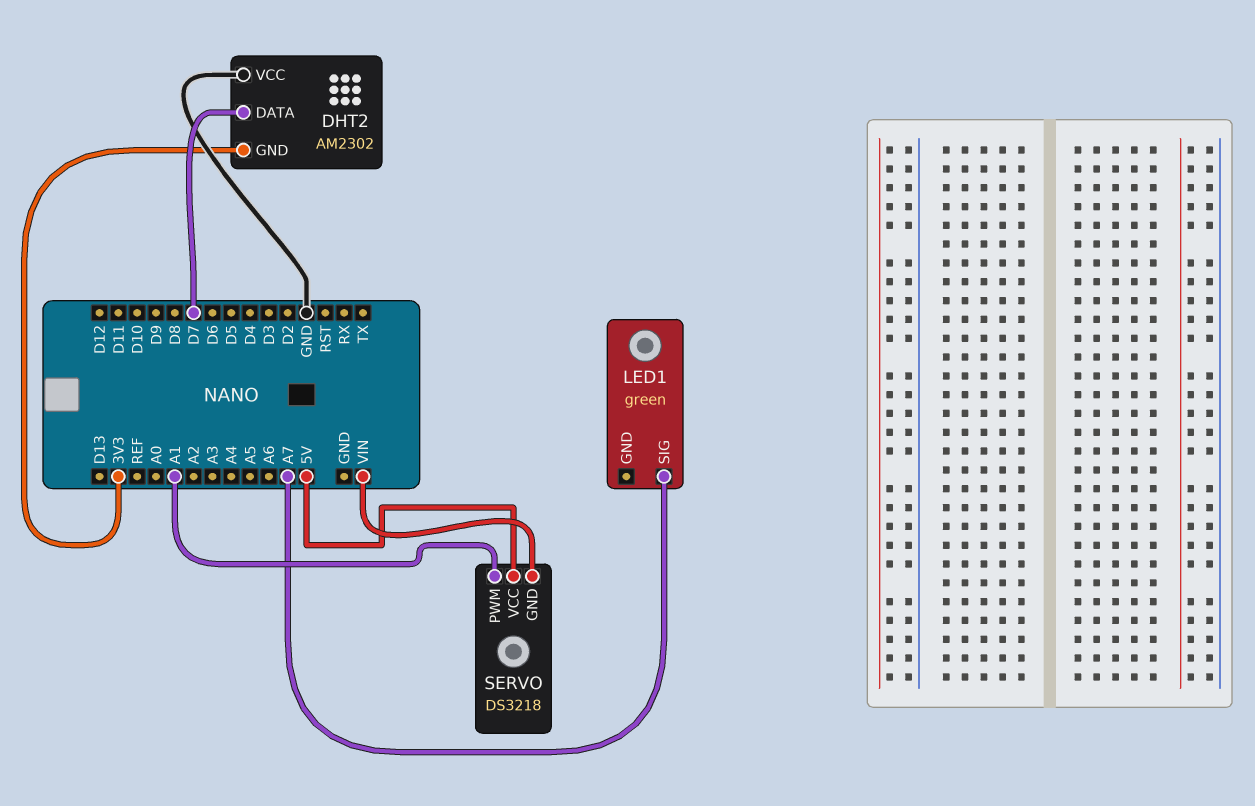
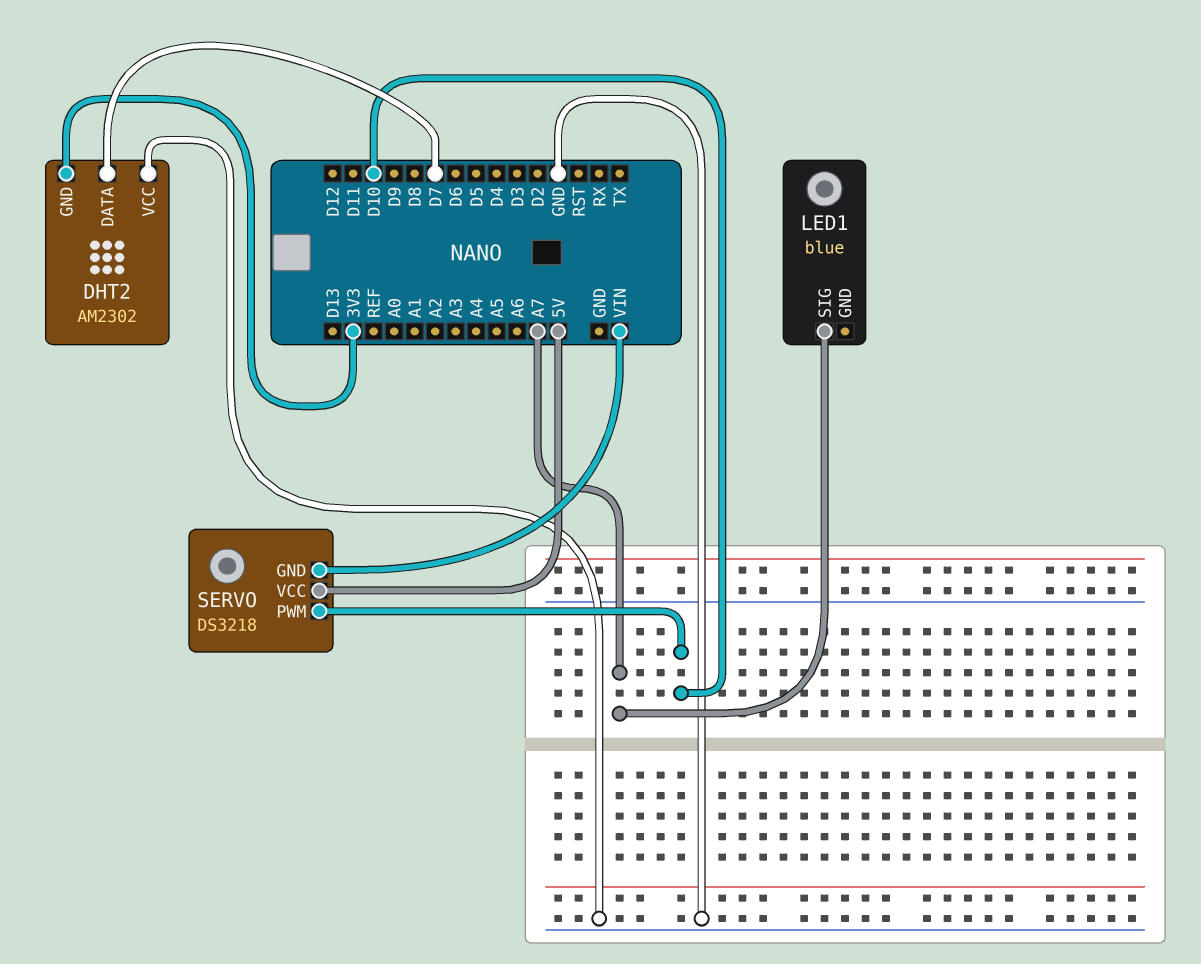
LED1: green -> blue
SERVO pin PWM: A1 -> D10

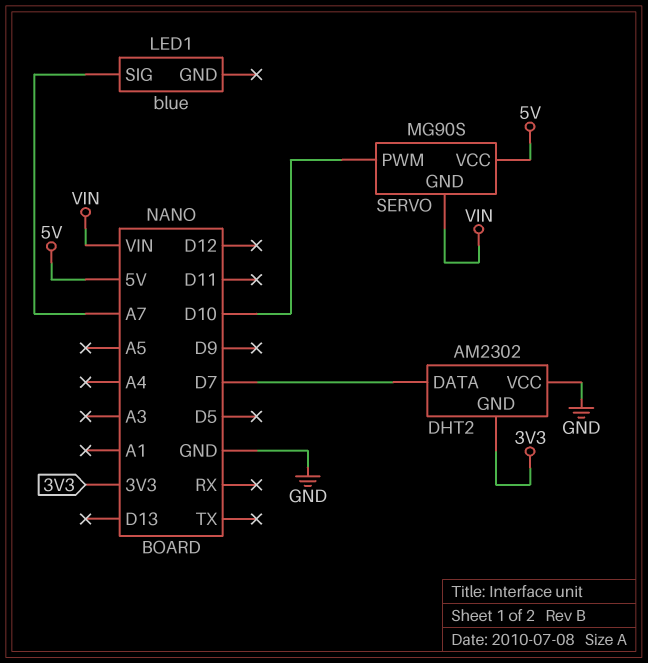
SERVO: DS3218 -> MG90S

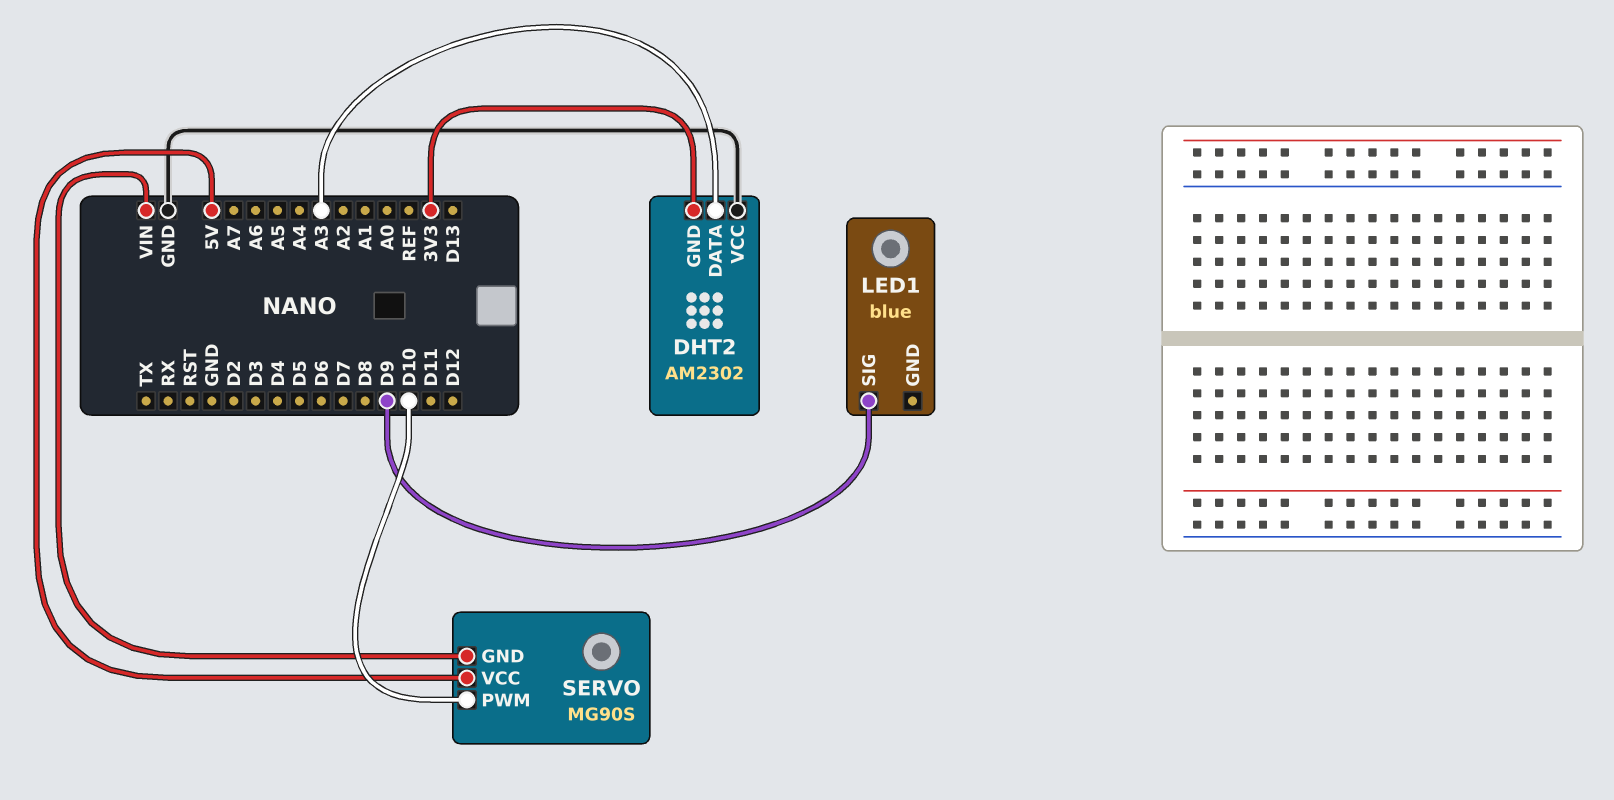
DHT2 pin DATA: D7 -> A3
LED1 pin SIG: A7 -> D9

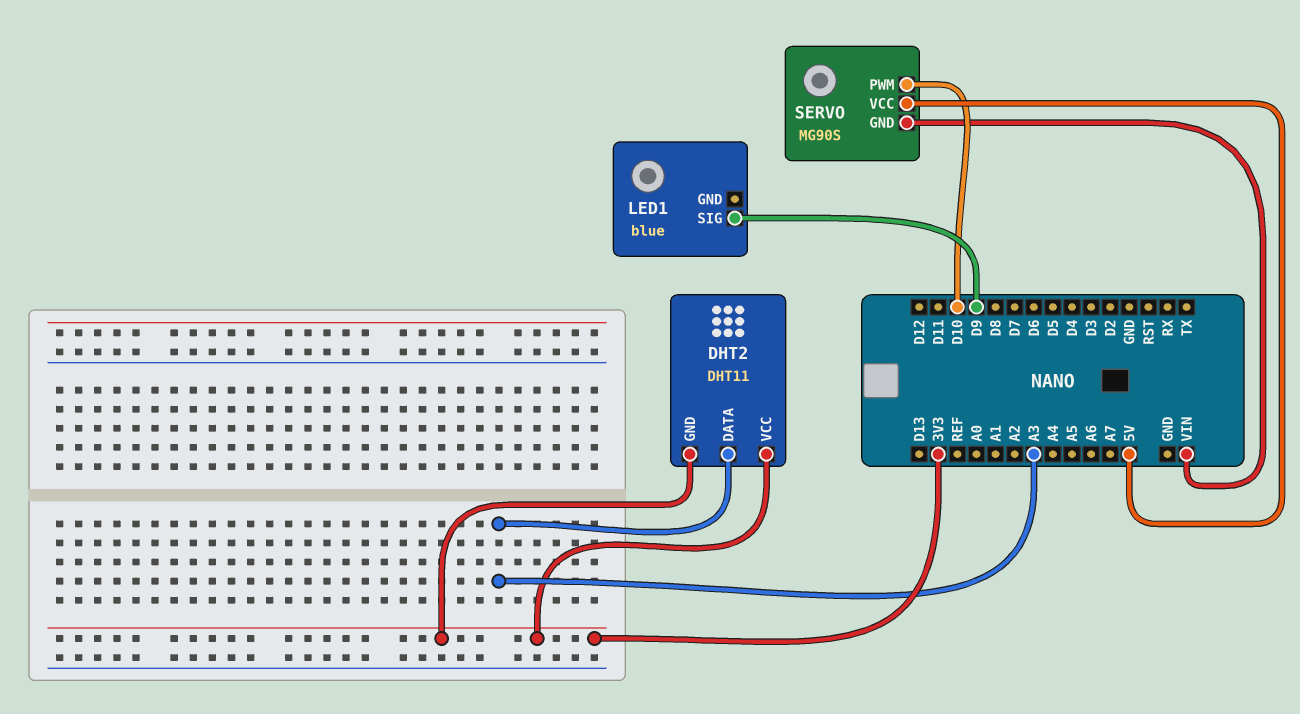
DHT2: AM2302 -> DHT11
DHT2 pin VCC: GND -> 3V3

